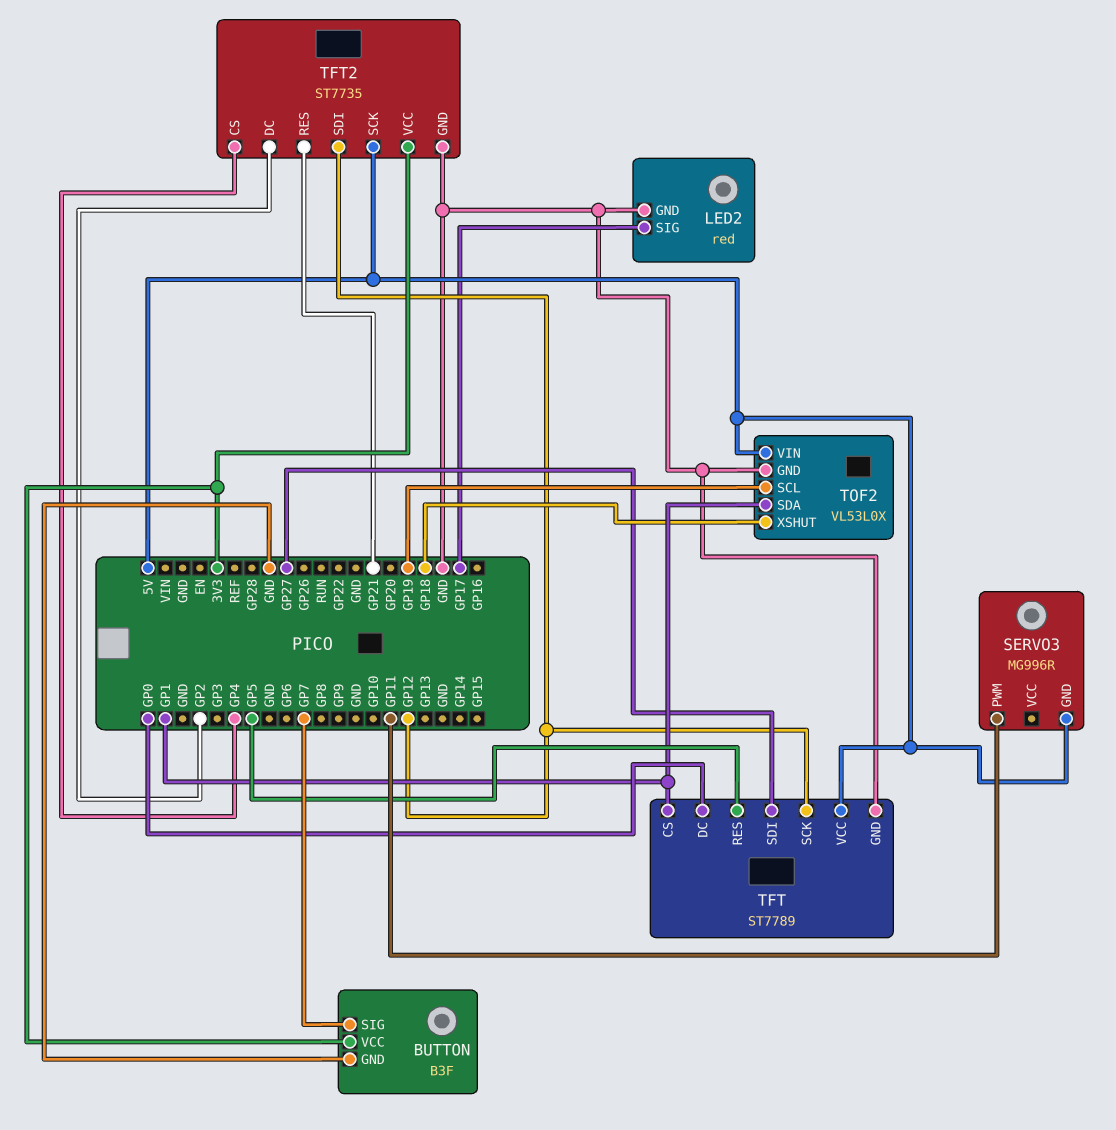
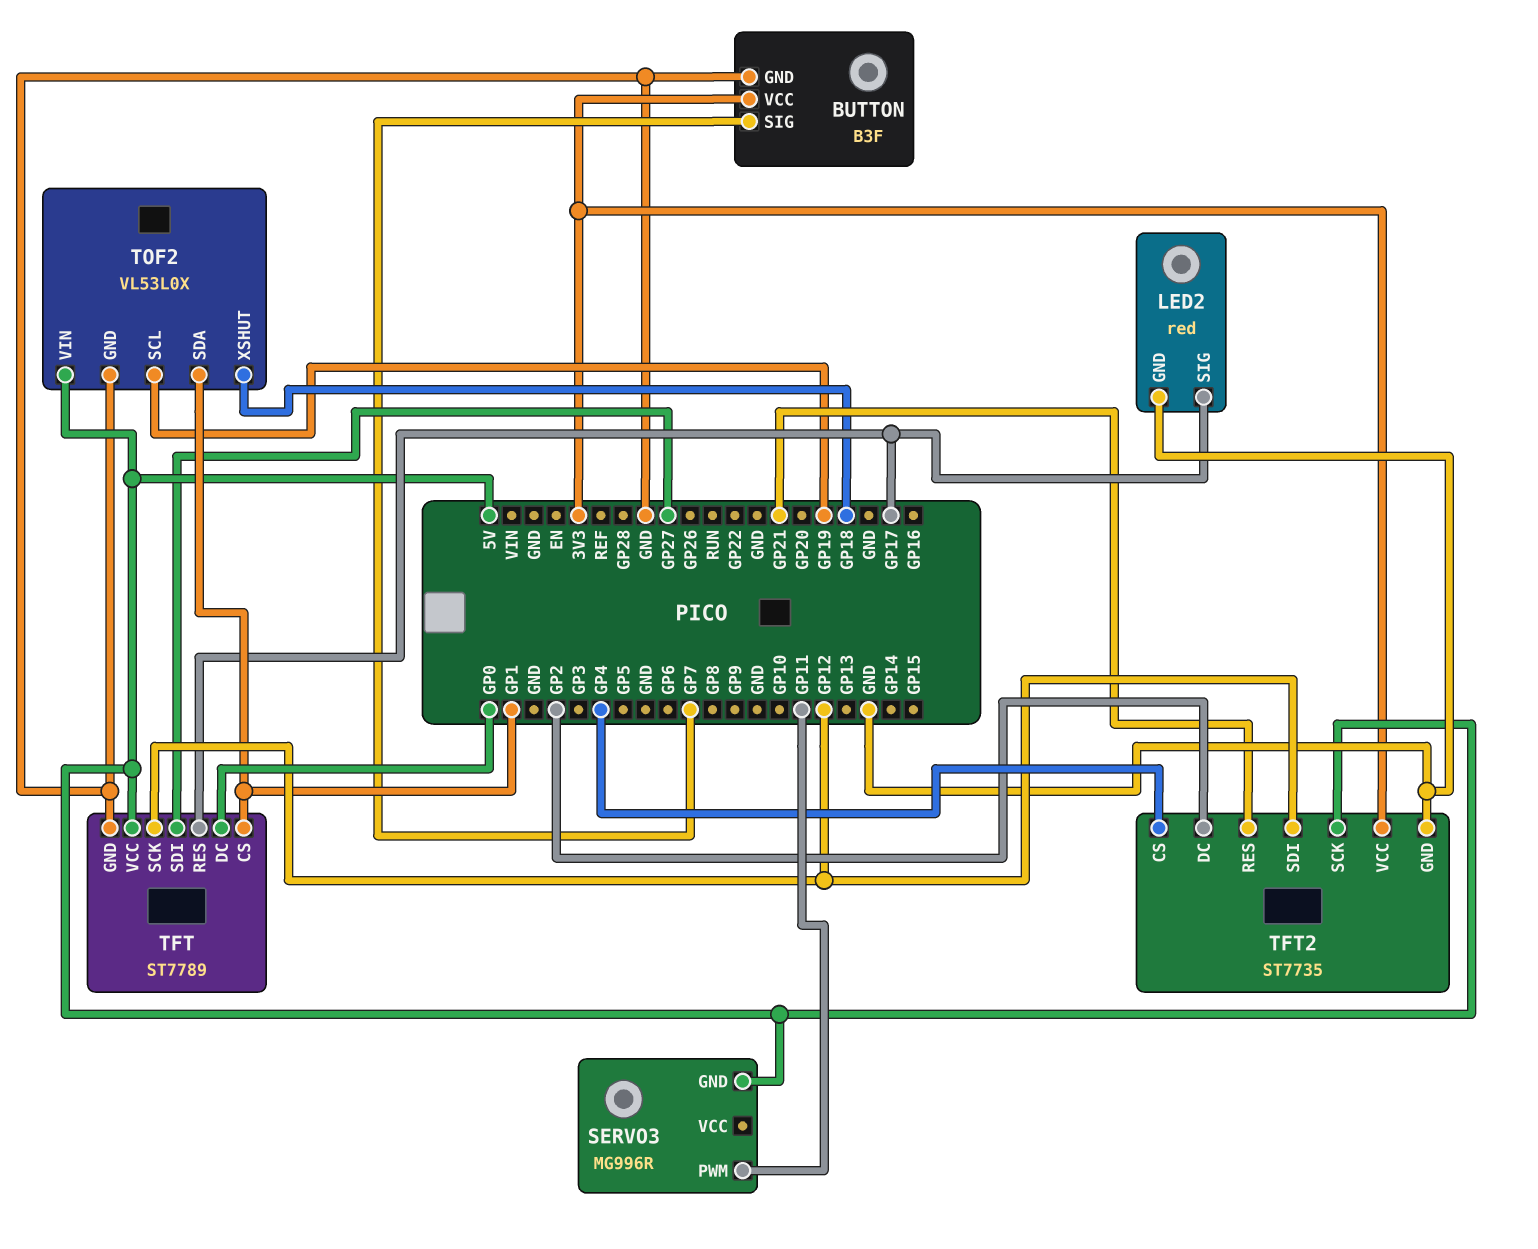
TFT pin RES: GP5 -> GP17

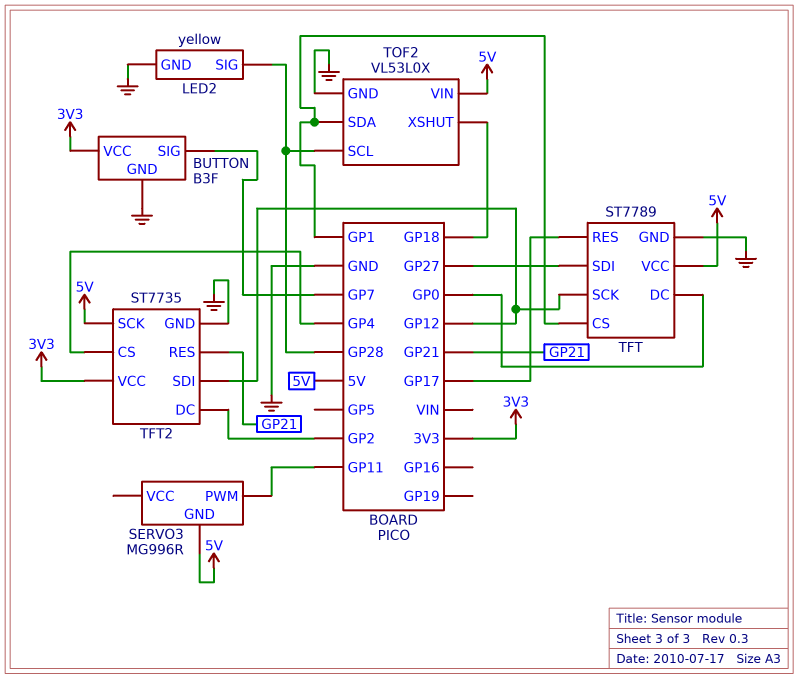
LED2: red -> yellow
LED2 pin SIG: GP17 -> GP28
TOF2 pin SCL: GP19 -> GP28

